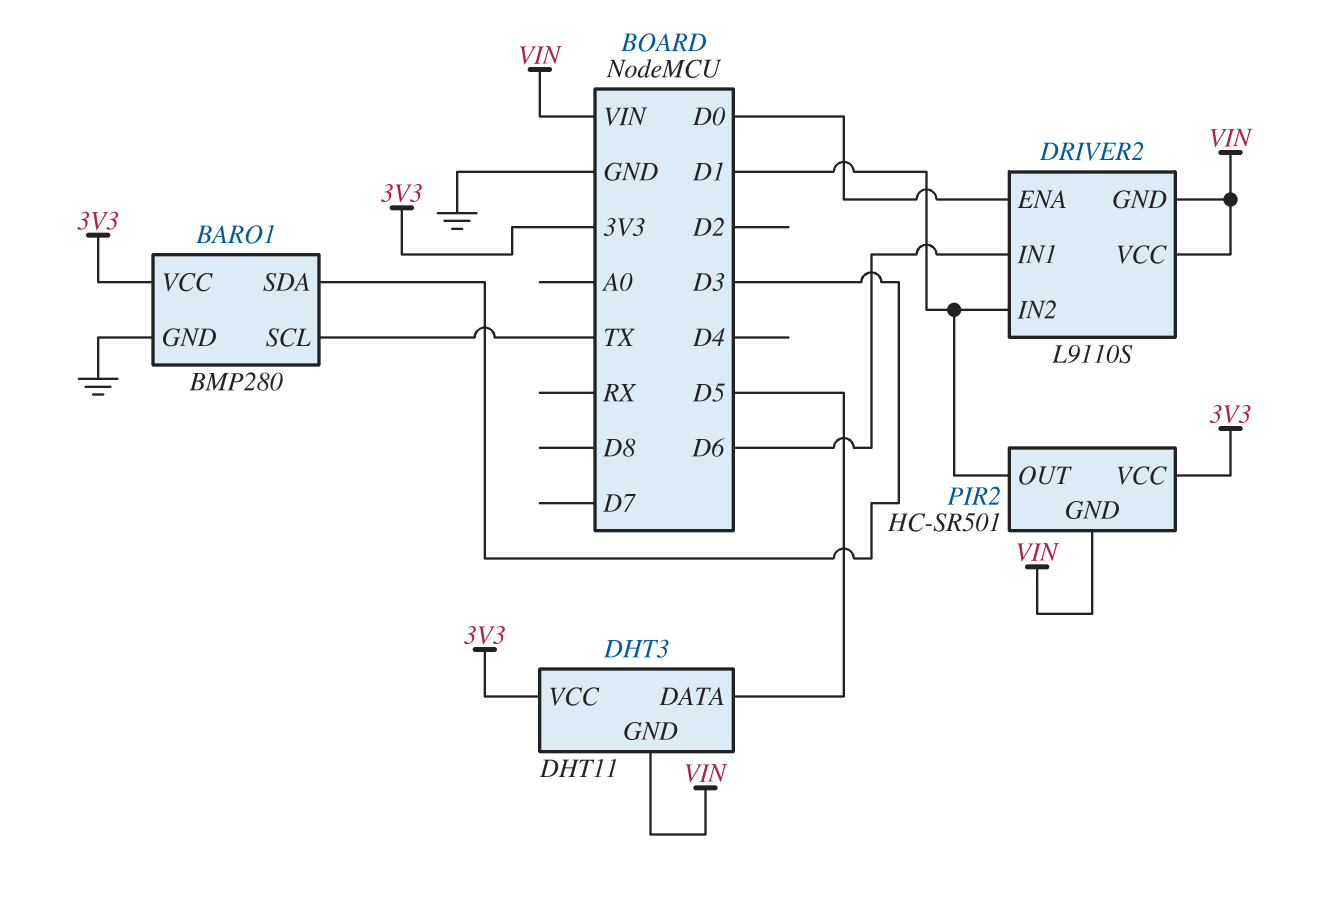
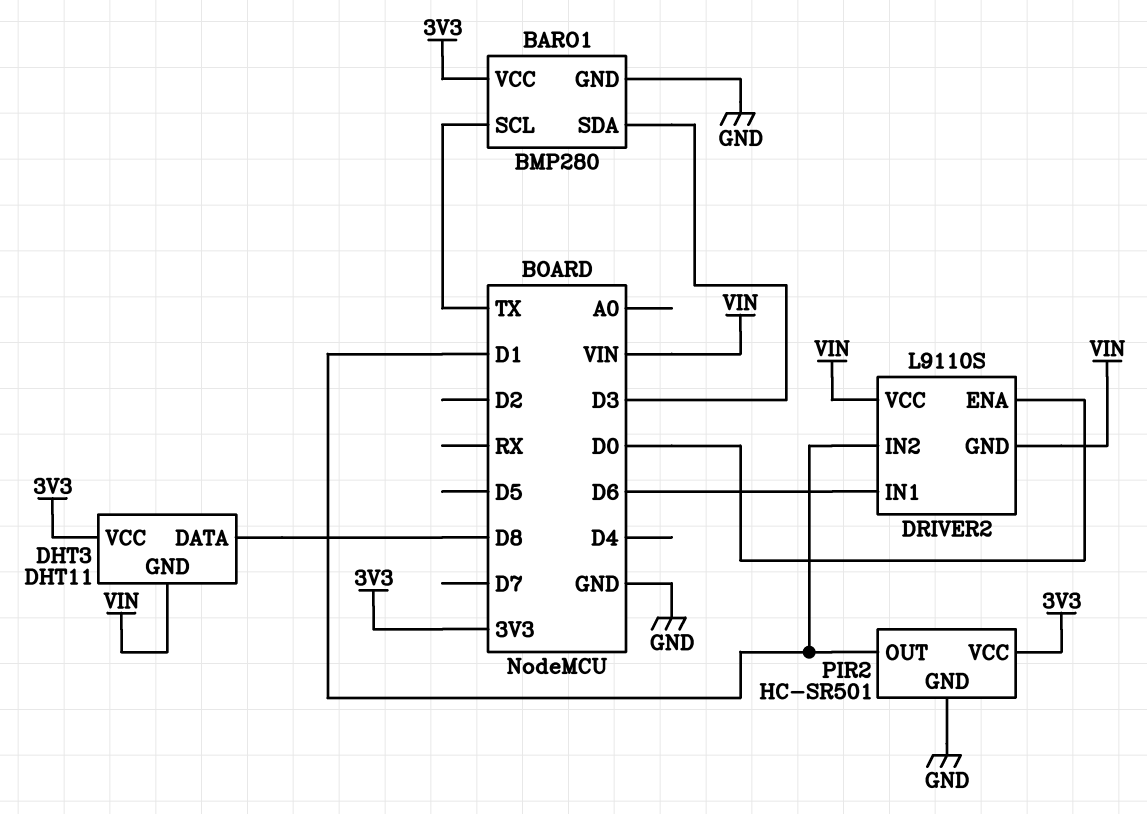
DHT3 pin DATA: D5 -> D8
PIR2 pin GND: VIN -> GND

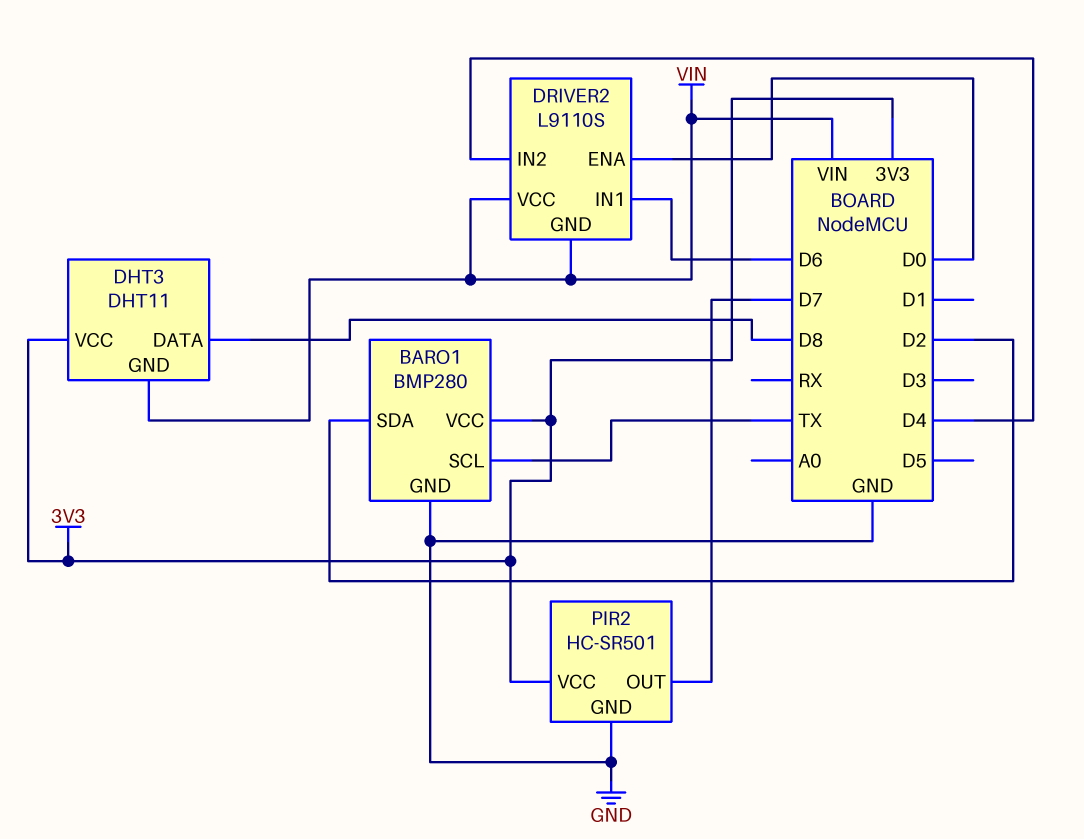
BARO1 pin SDA: D3 -> D2
DRIVER2 pin IN2: D1 -> D4
PIR2 pin OUT: D1 -> D7

